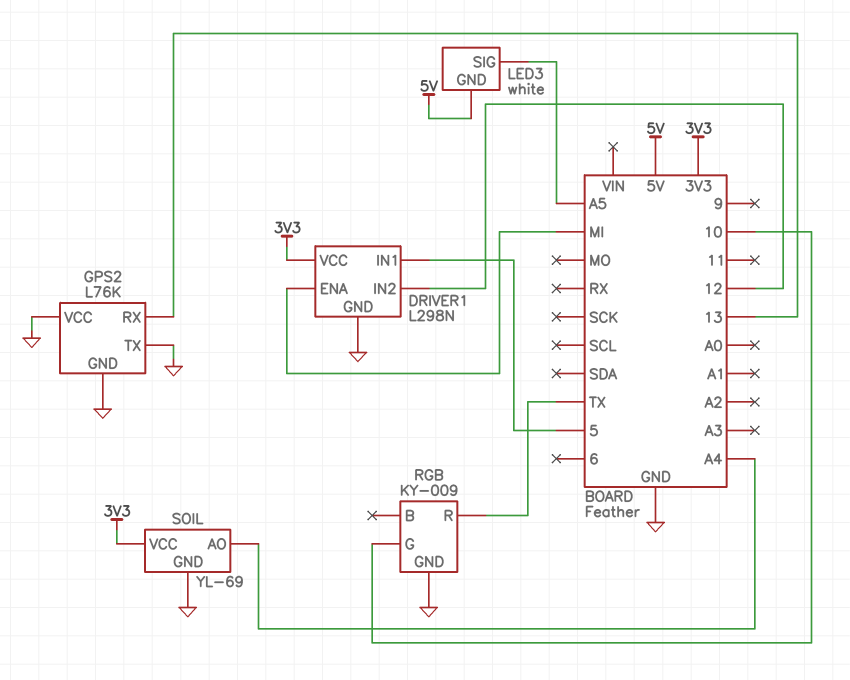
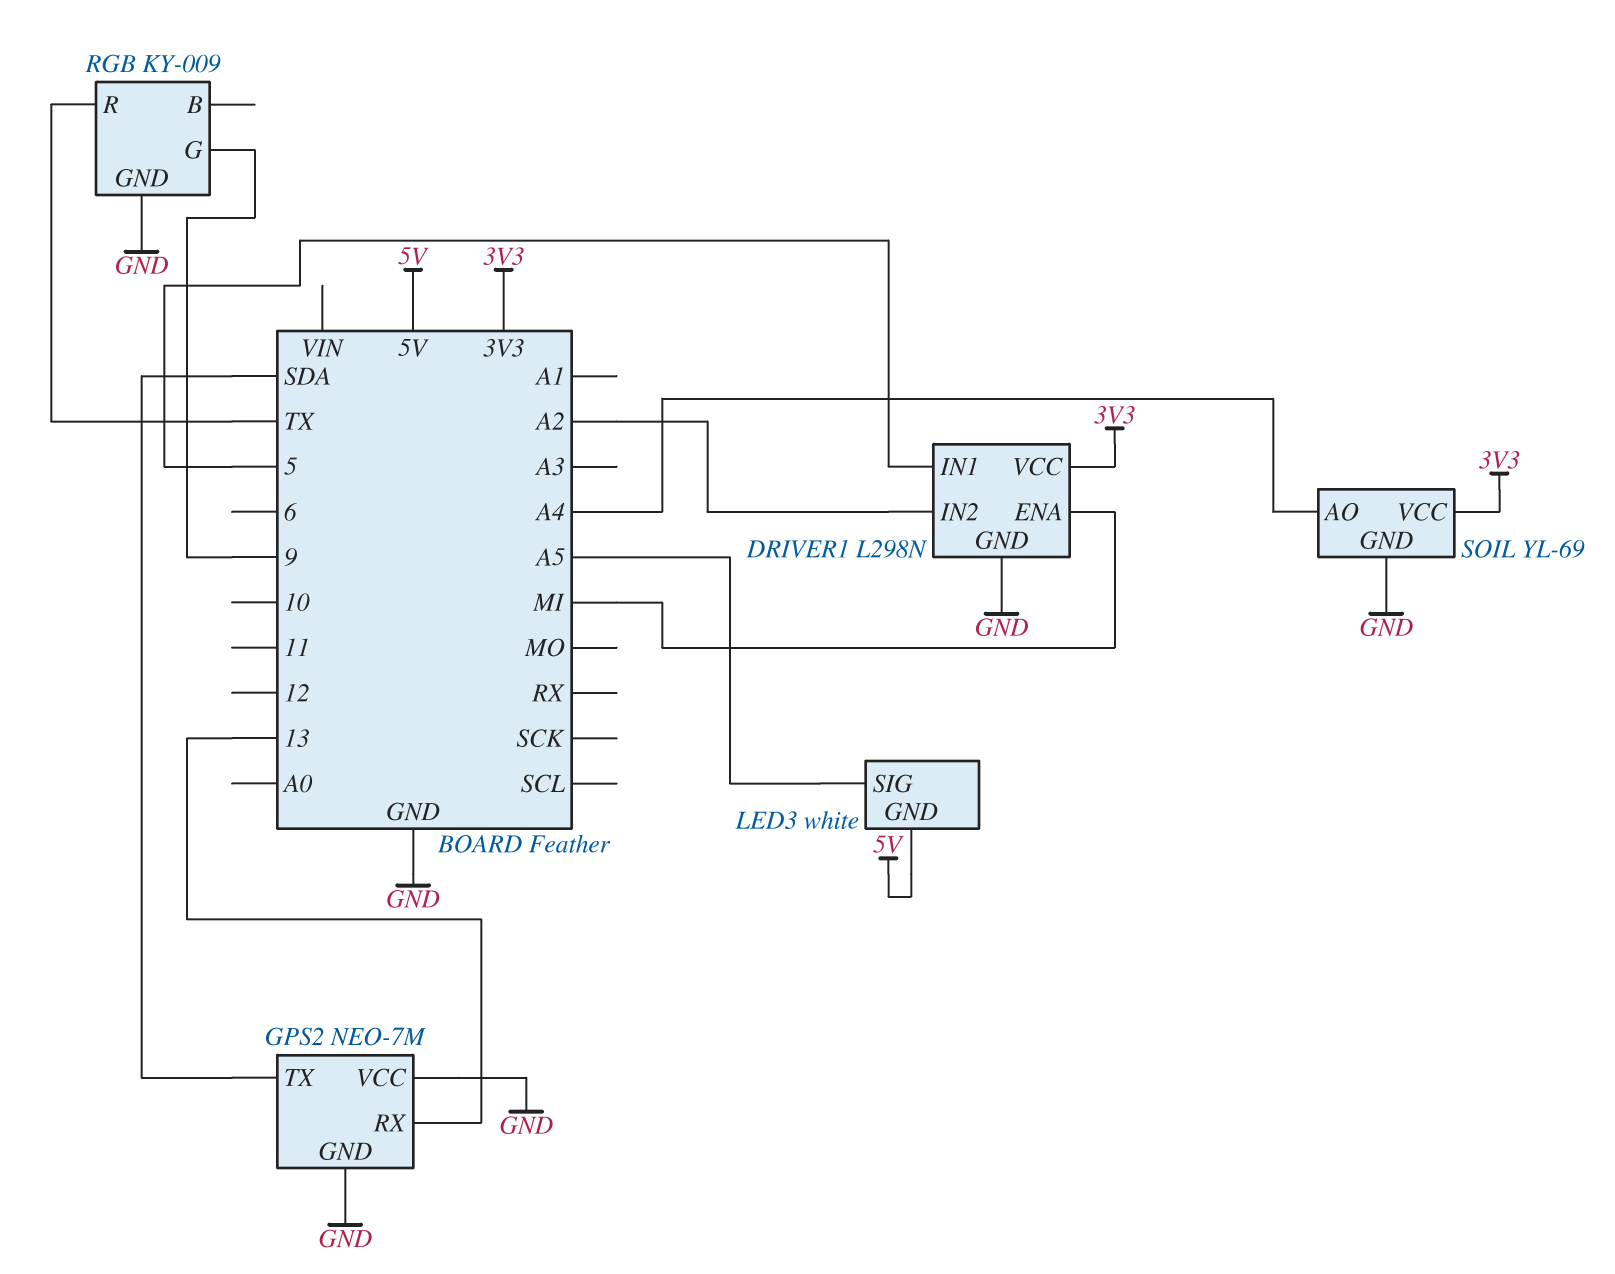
DRIVER1 pin IN2: 12 -> A2
GPS2: L76K -> NEO-7M
GPS2 pin TX: GND -> SDA
RGB pin G: 10 -> 9

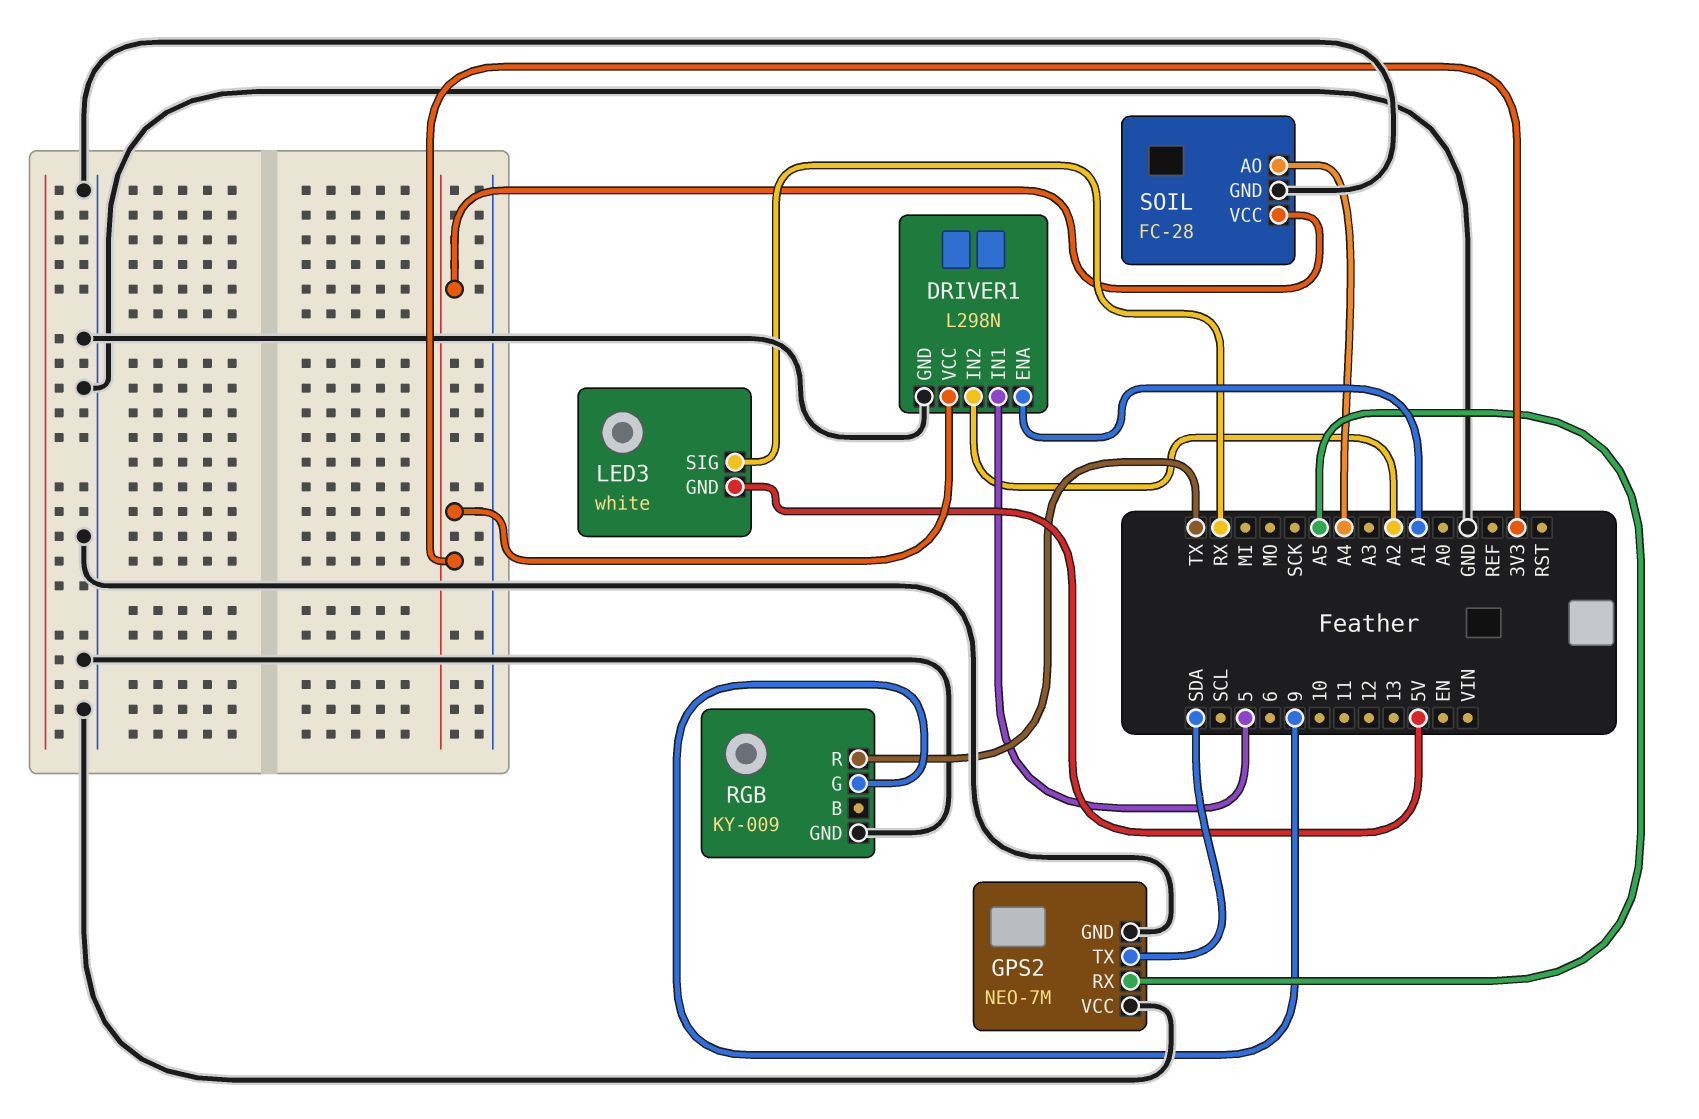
DRIVER1 pin ENA: MI -> A1
GPS2 pin RX: 13 -> A5
LED3 pin SIG: A5 -> RX
SOIL: YL-69 -> FC-28

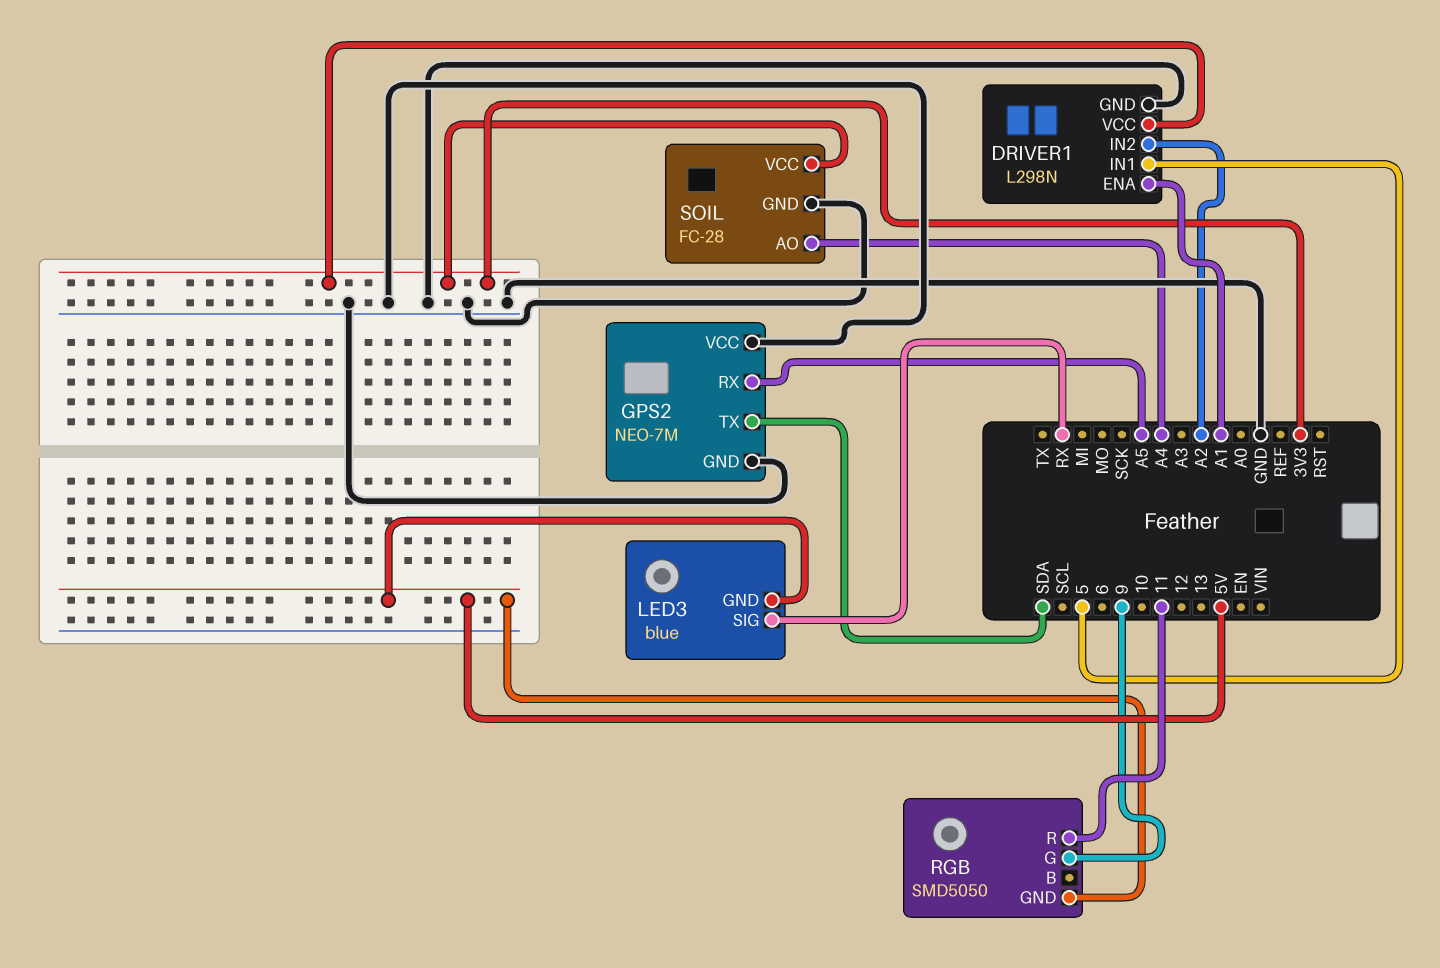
LED3: white -> blue
RGB: KY-009 -> SMD5050
RGB pin GND: GND -> 5V
RGB pin R: TX -> 11

